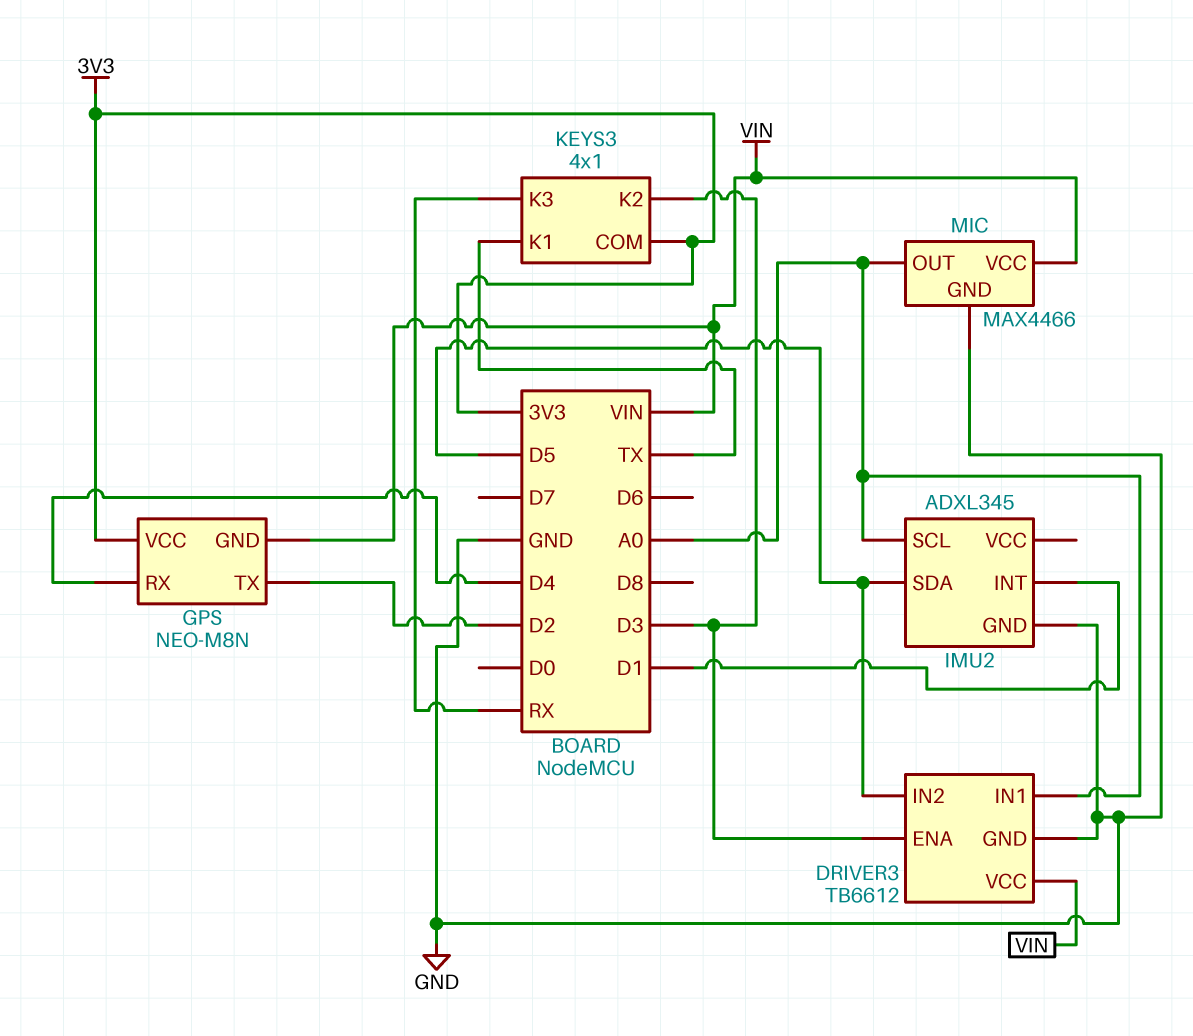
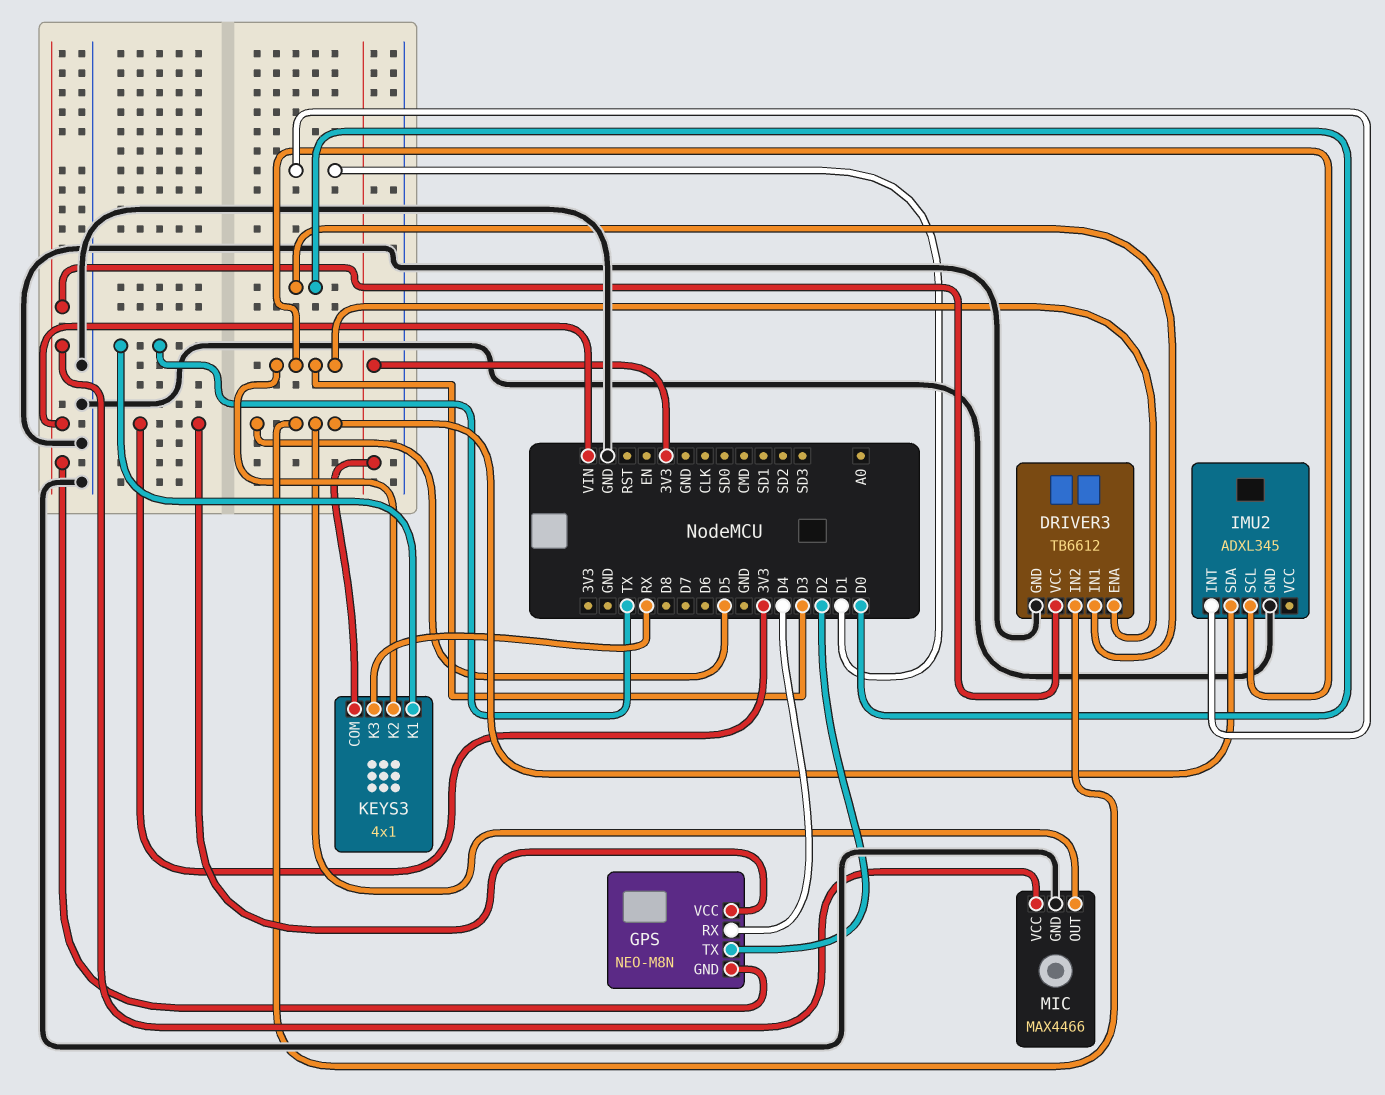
DRIVER3 pin IN1: A0 -> D0
IMU2 pin SCL: A0 -> D3
MIC pin OUT: A0 -> D5

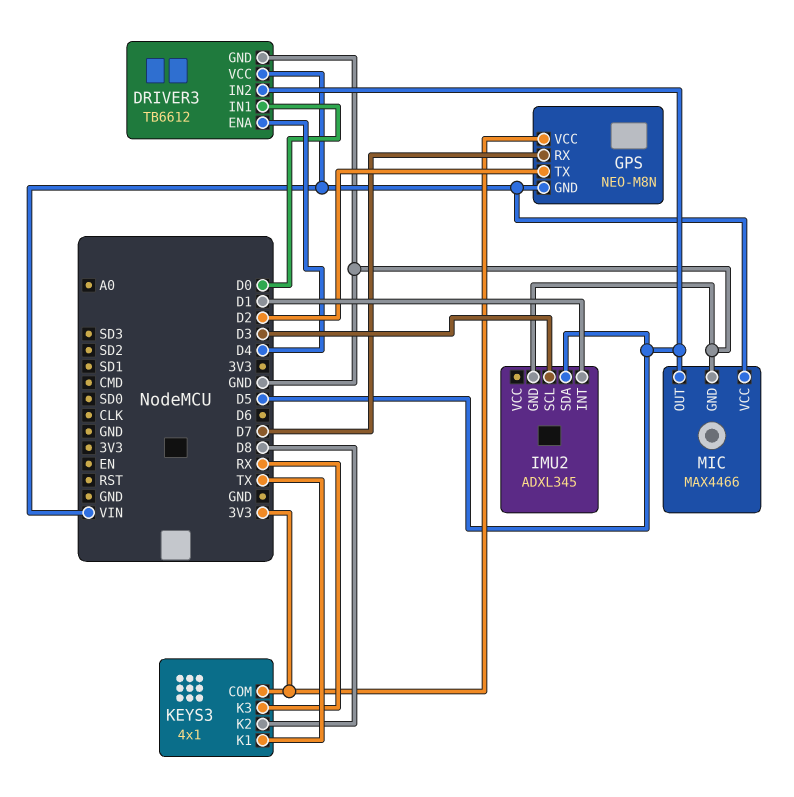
DRIVER3 pin ENA: D3 -> D4
GPS pin RX: D4 -> D7
KEYS3 pin K2: D3 -> D8

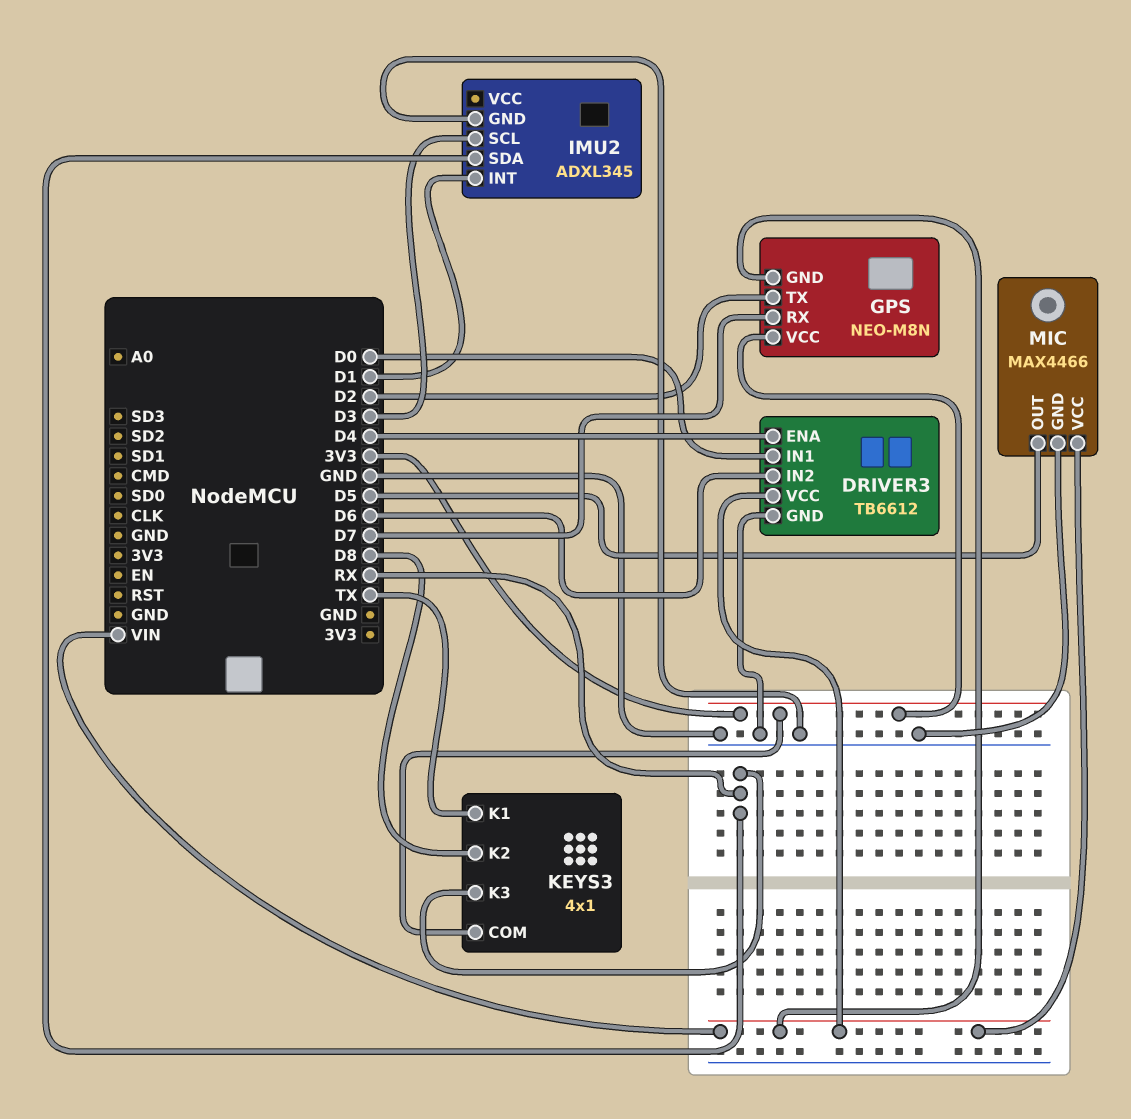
DRIVER3 pin IN2: D5 -> D6
IMU2 pin SDA: D5 -> RX

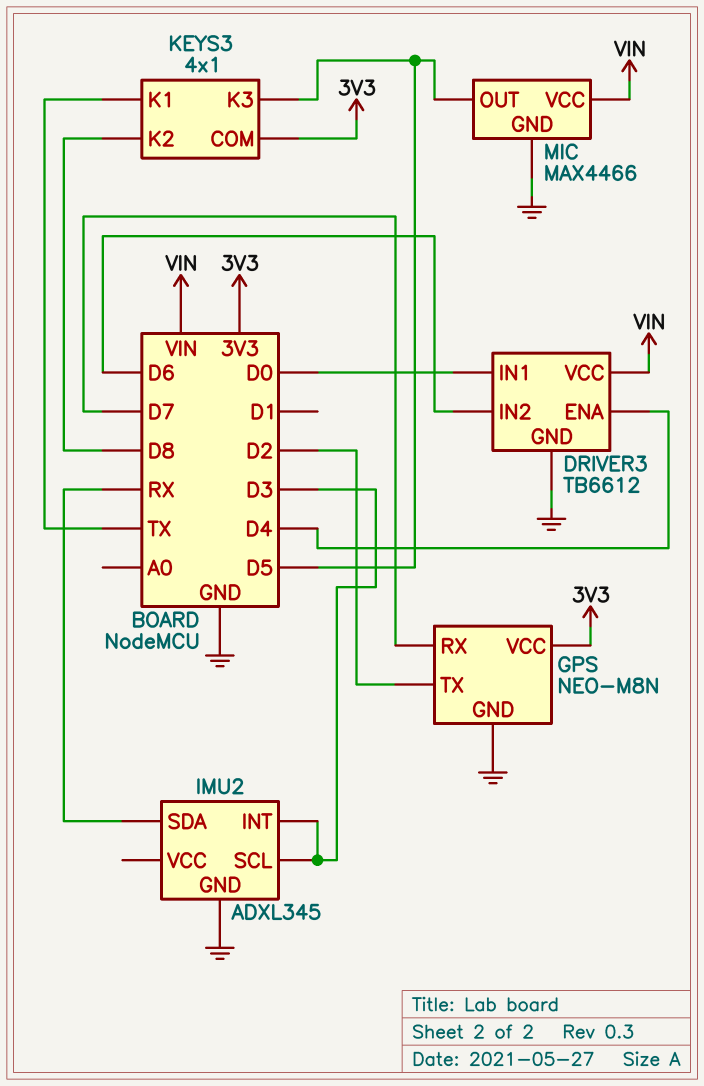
GPS pin GND: VIN -> GND
IMU2 pin INT: D1 -> D3
KEYS3 pin K3: RX -> D5

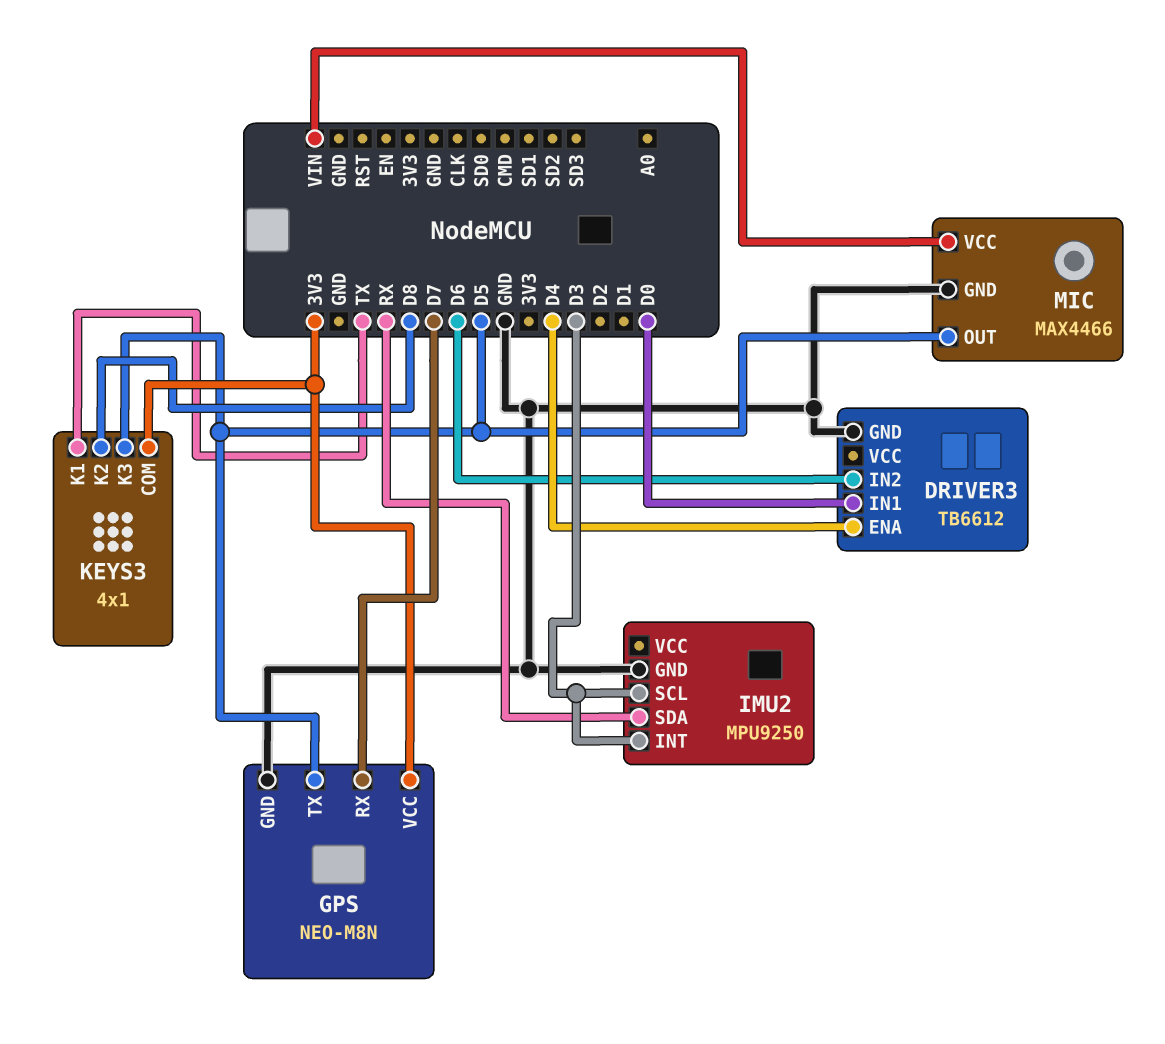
DRIVER3 pin VCC: VIN -> none
GPS pin TX: D2 -> D5
IMU2: ADXL345 -> MPU9250

